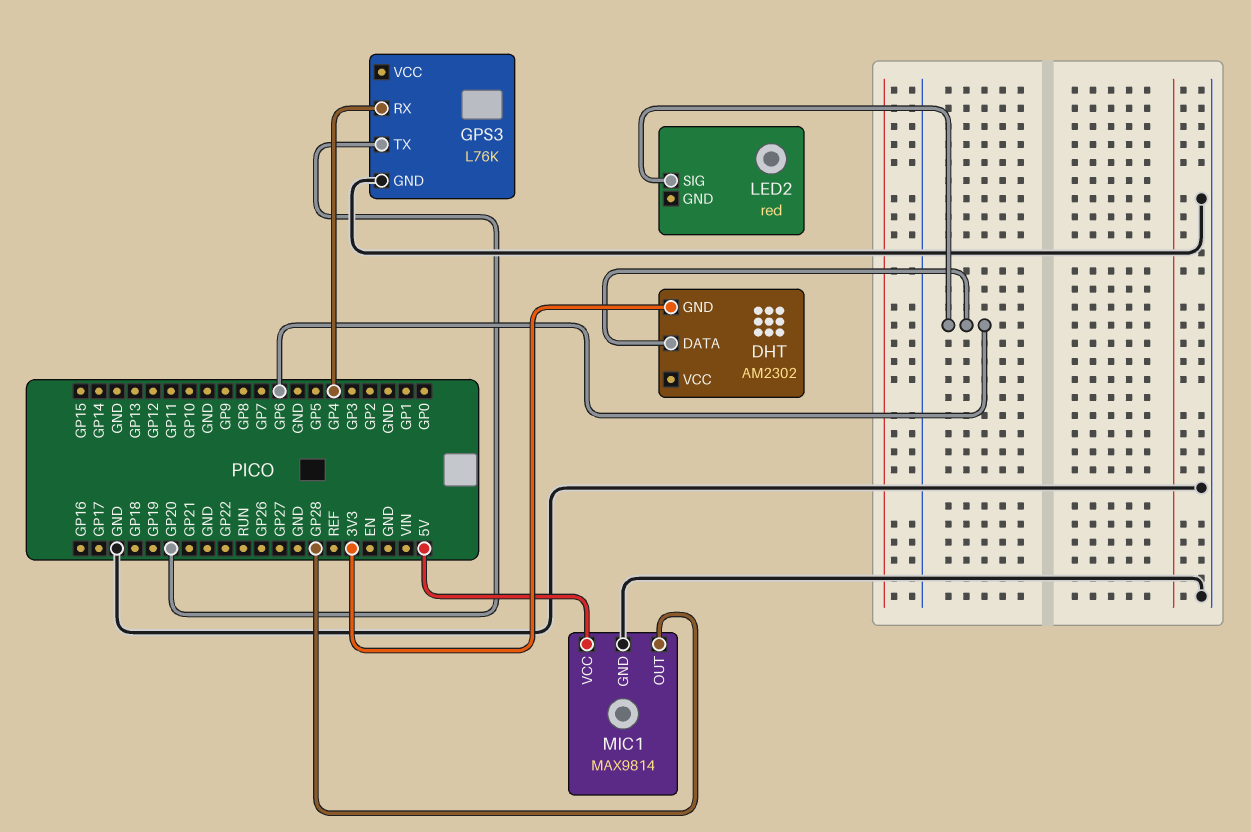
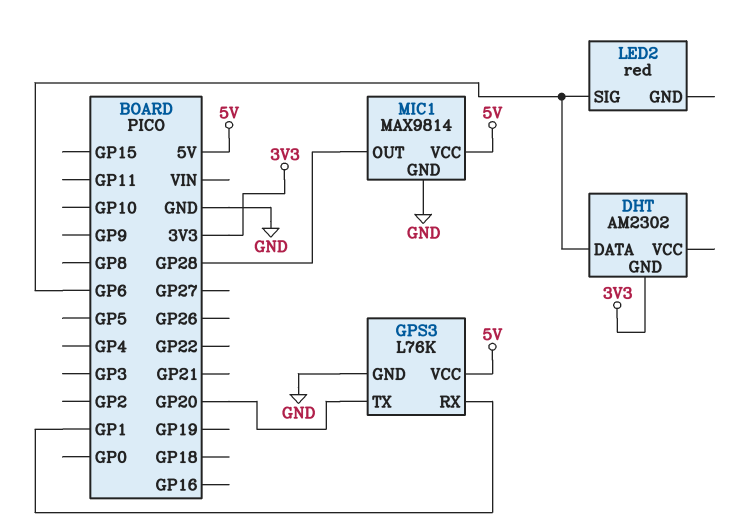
GPS3 pin RX: GP4 -> GP1
GPS3 pin VCC: none -> 5V

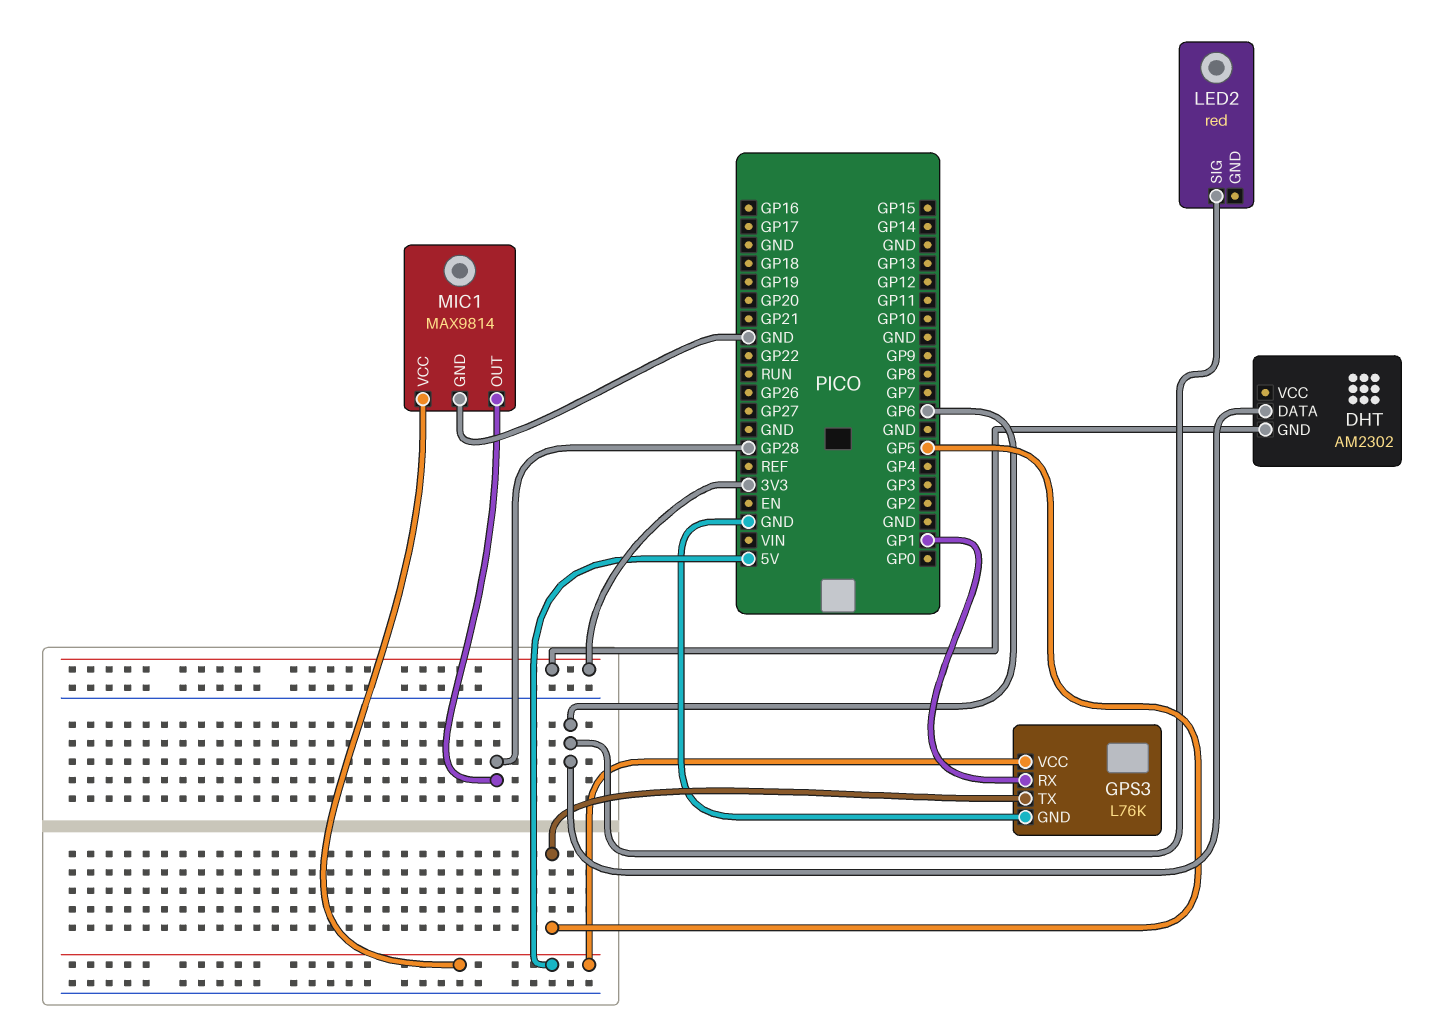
GPS3 pin TX: GP20 -> GP5

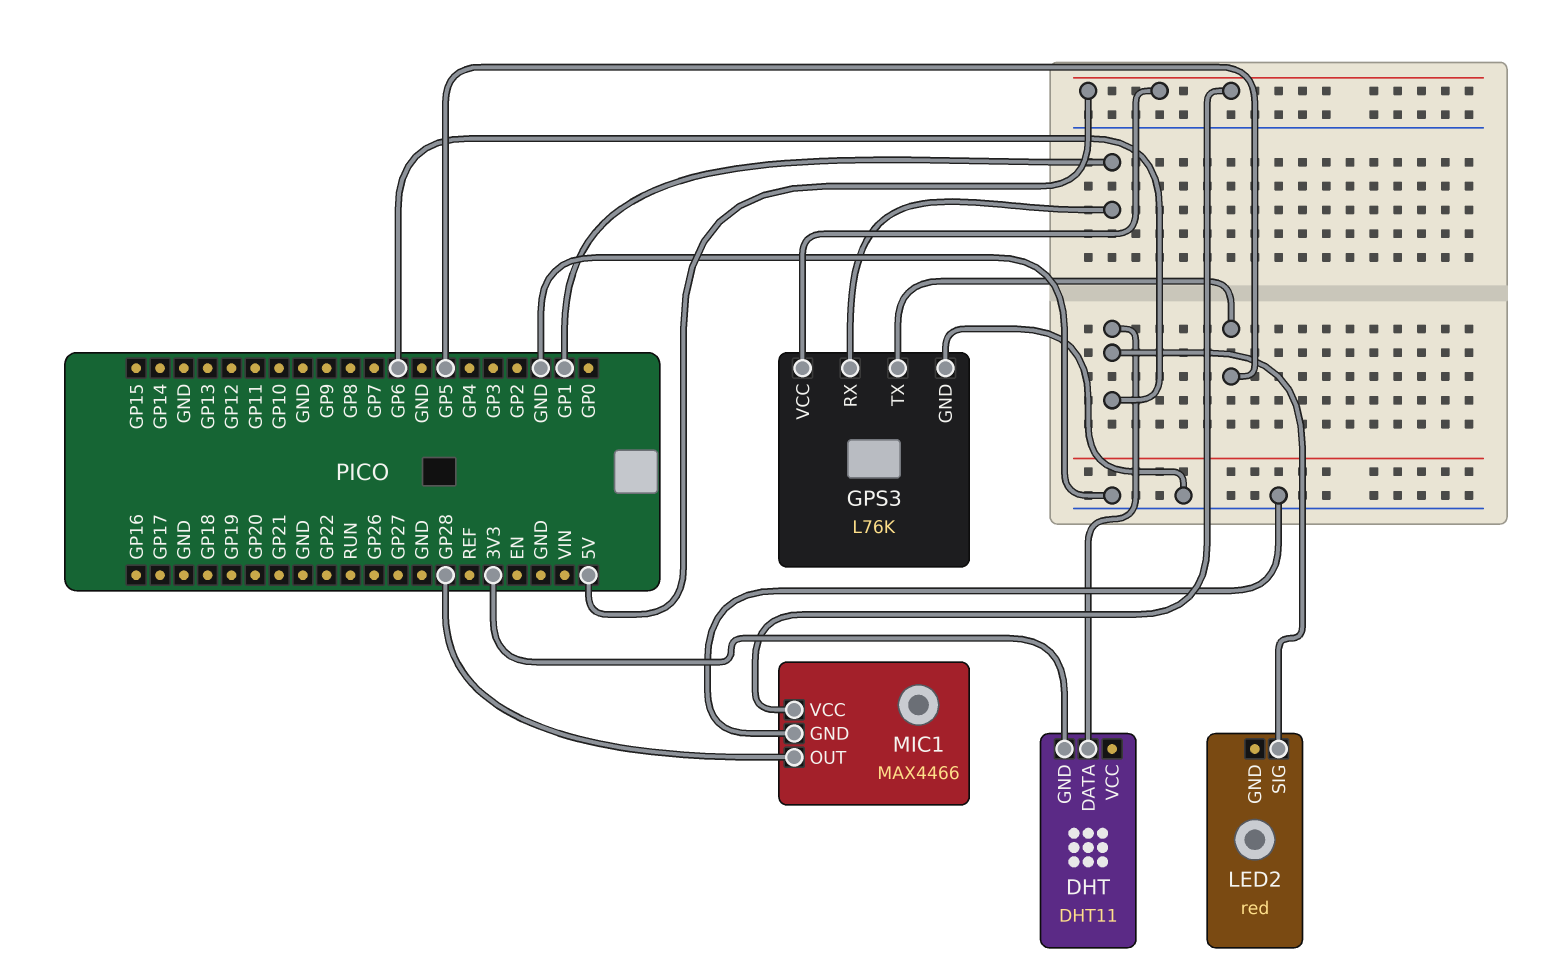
DHT: AM2302 -> DHT11
MIC1: MAX9814 -> MAX4466

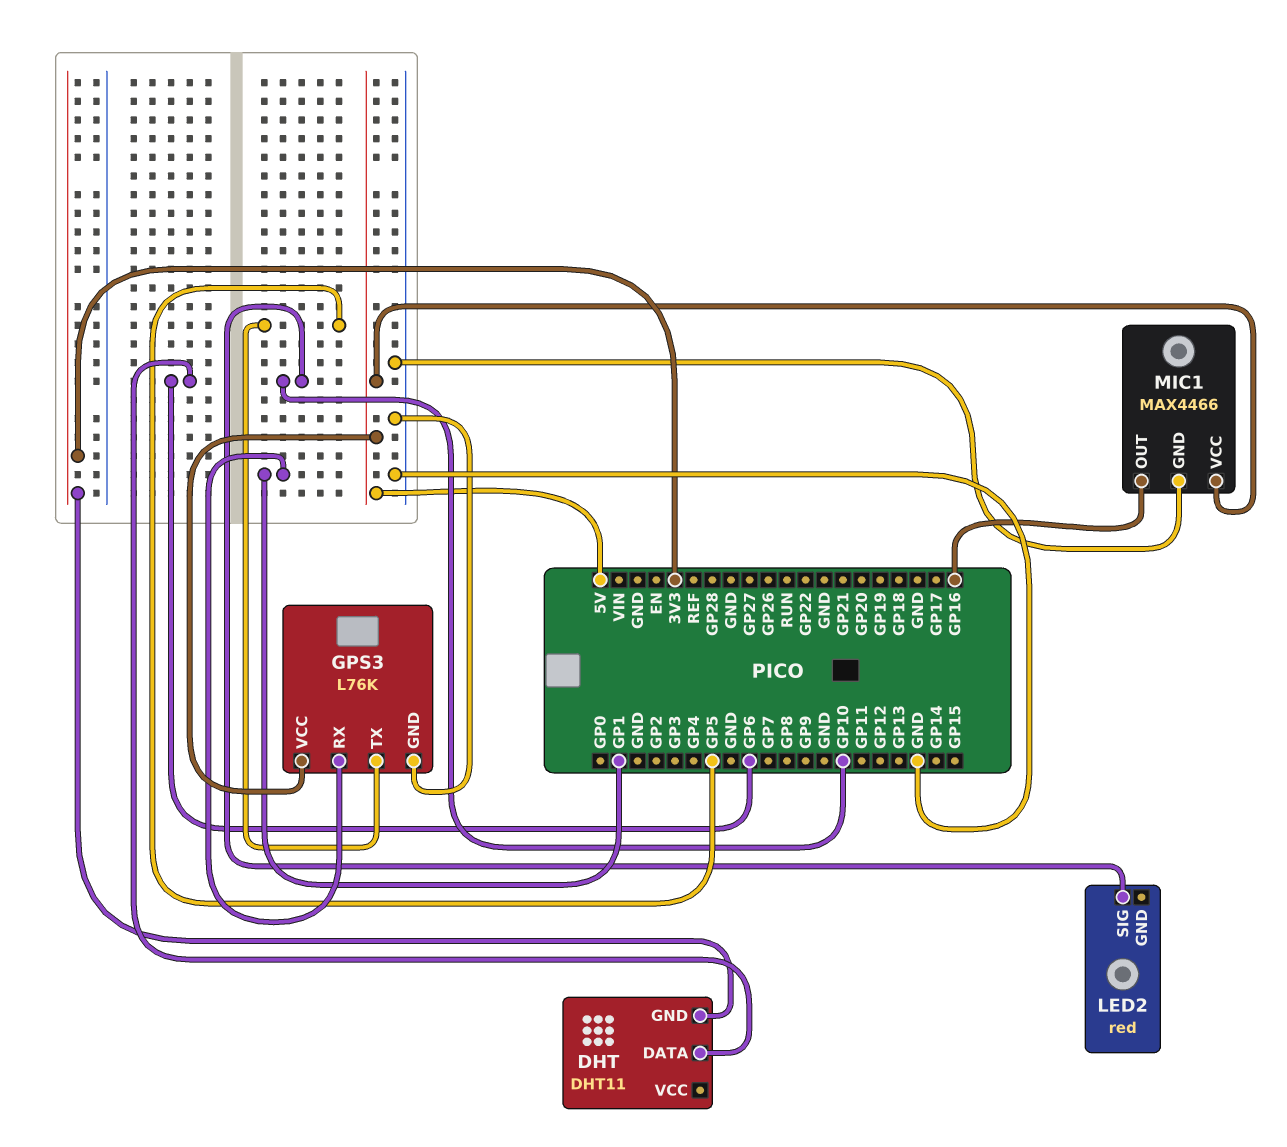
LED2 pin SIG: GP6 -> GP10
MIC1 pin OUT: GP28 -> GP16

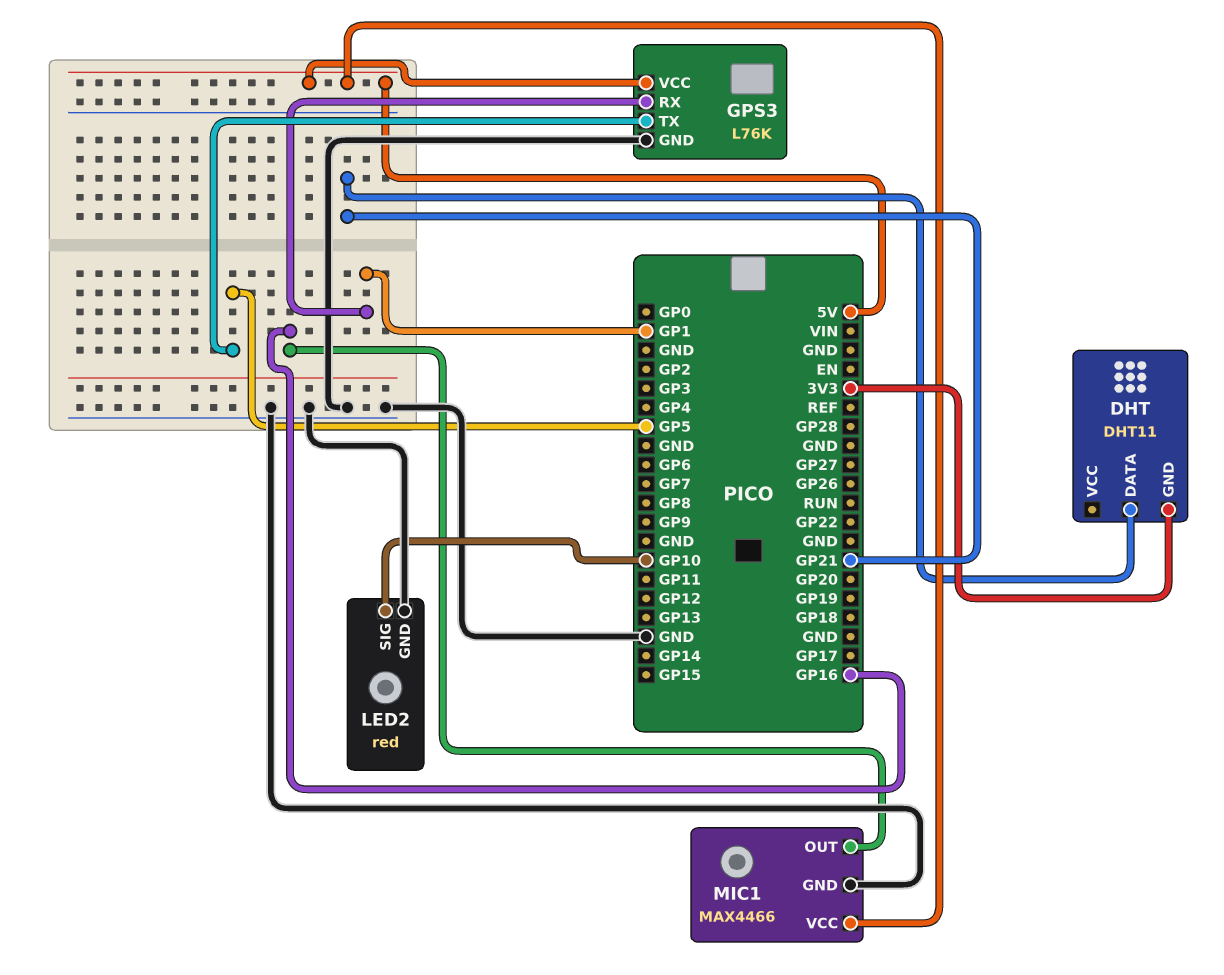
DHT pin DATA: GP6 -> GP21
LED2 pin GND: none -> GND

